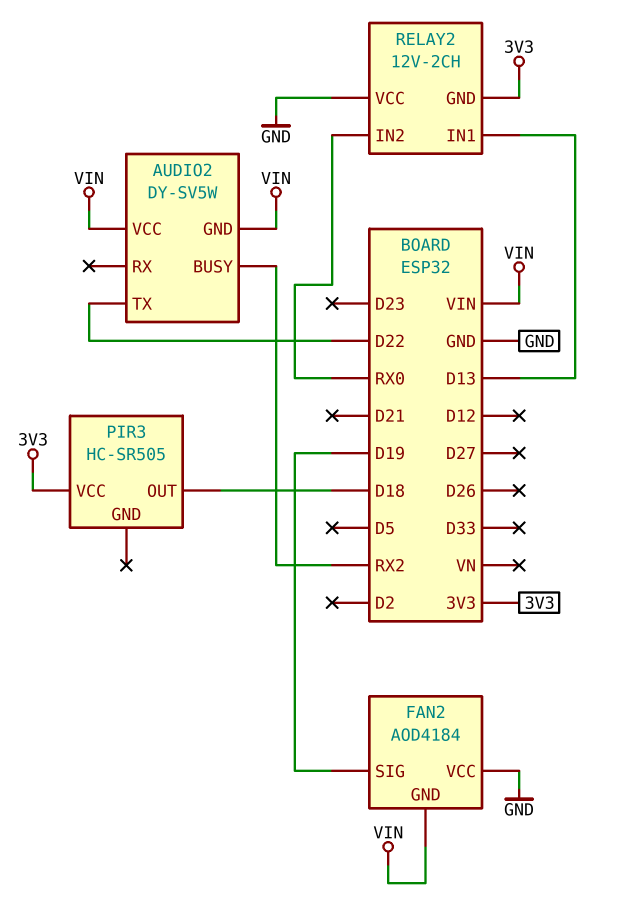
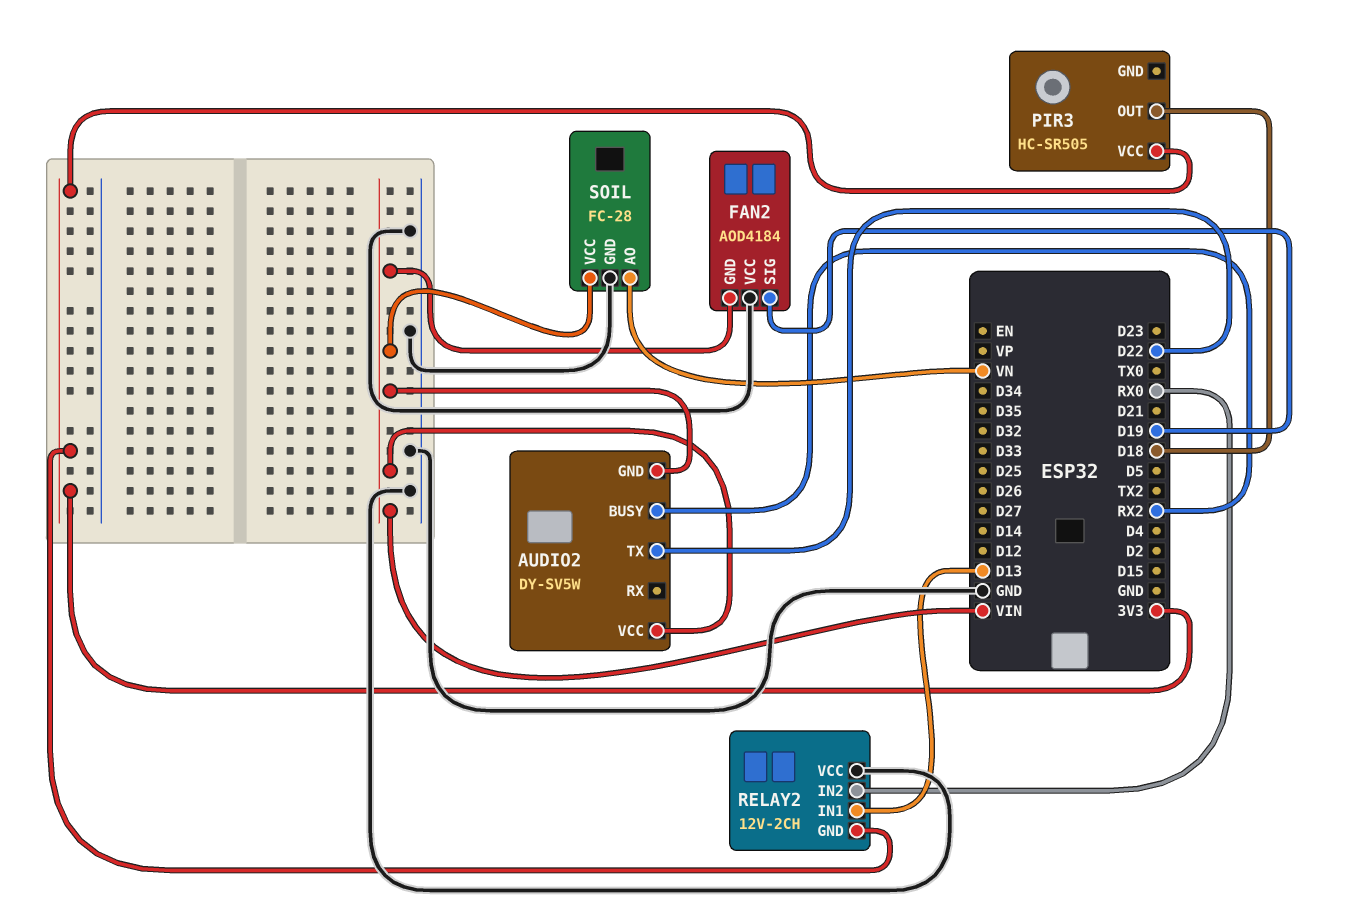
SOIL: none -> FC-28
SOIL pin AO: none -> VN
SOIL pin GND: none -> GND
SOIL pin VCC: none -> VIN

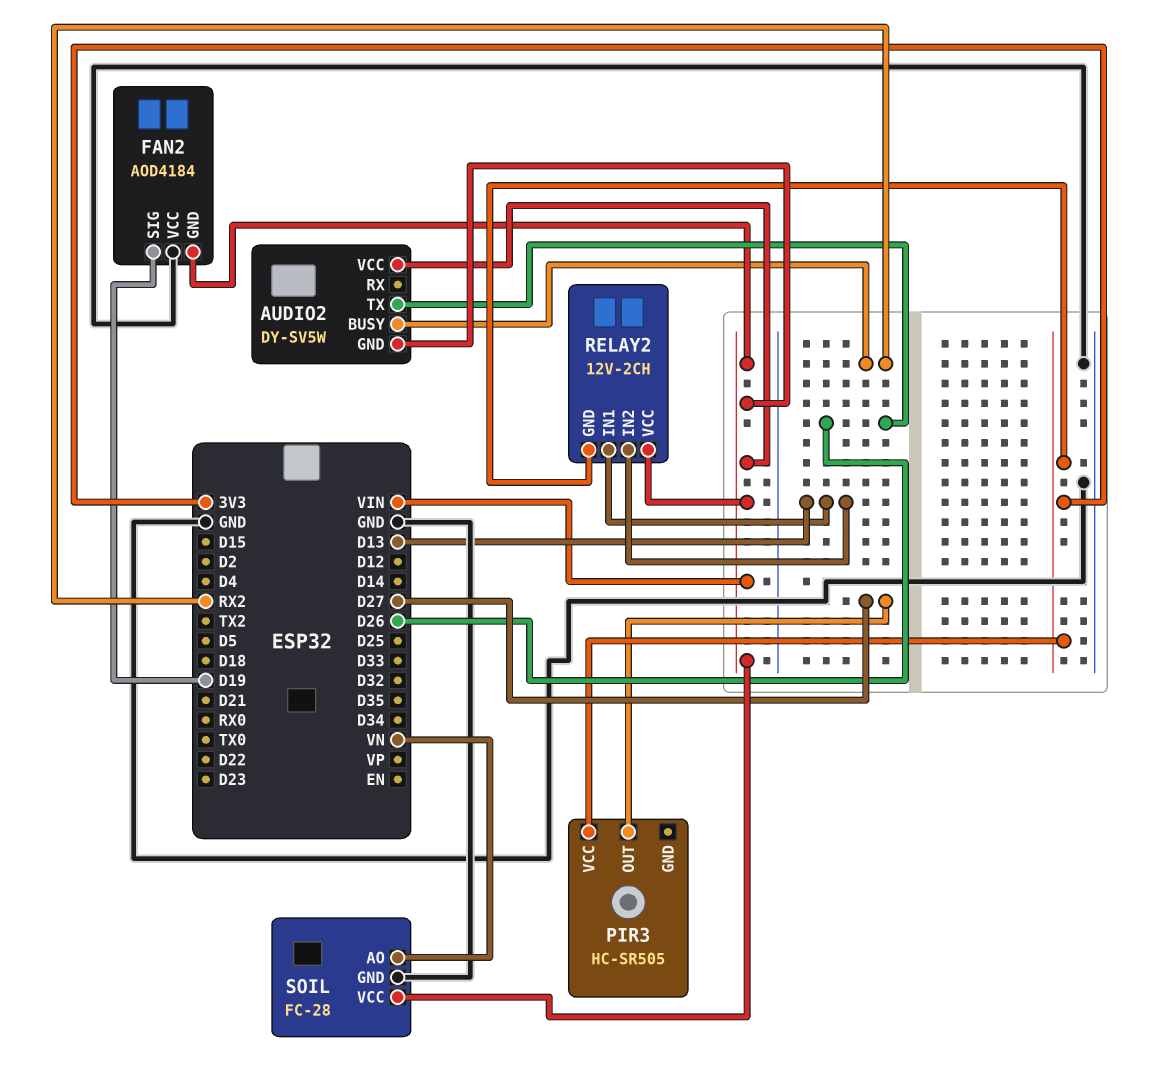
AUDIO2 pin TX: D22 -> D26
PIR3 pin OUT: D18 -> D27
RELAY2 pin IN2: RX0 -> D13
RELAY2 pin VCC: GND -> VIN

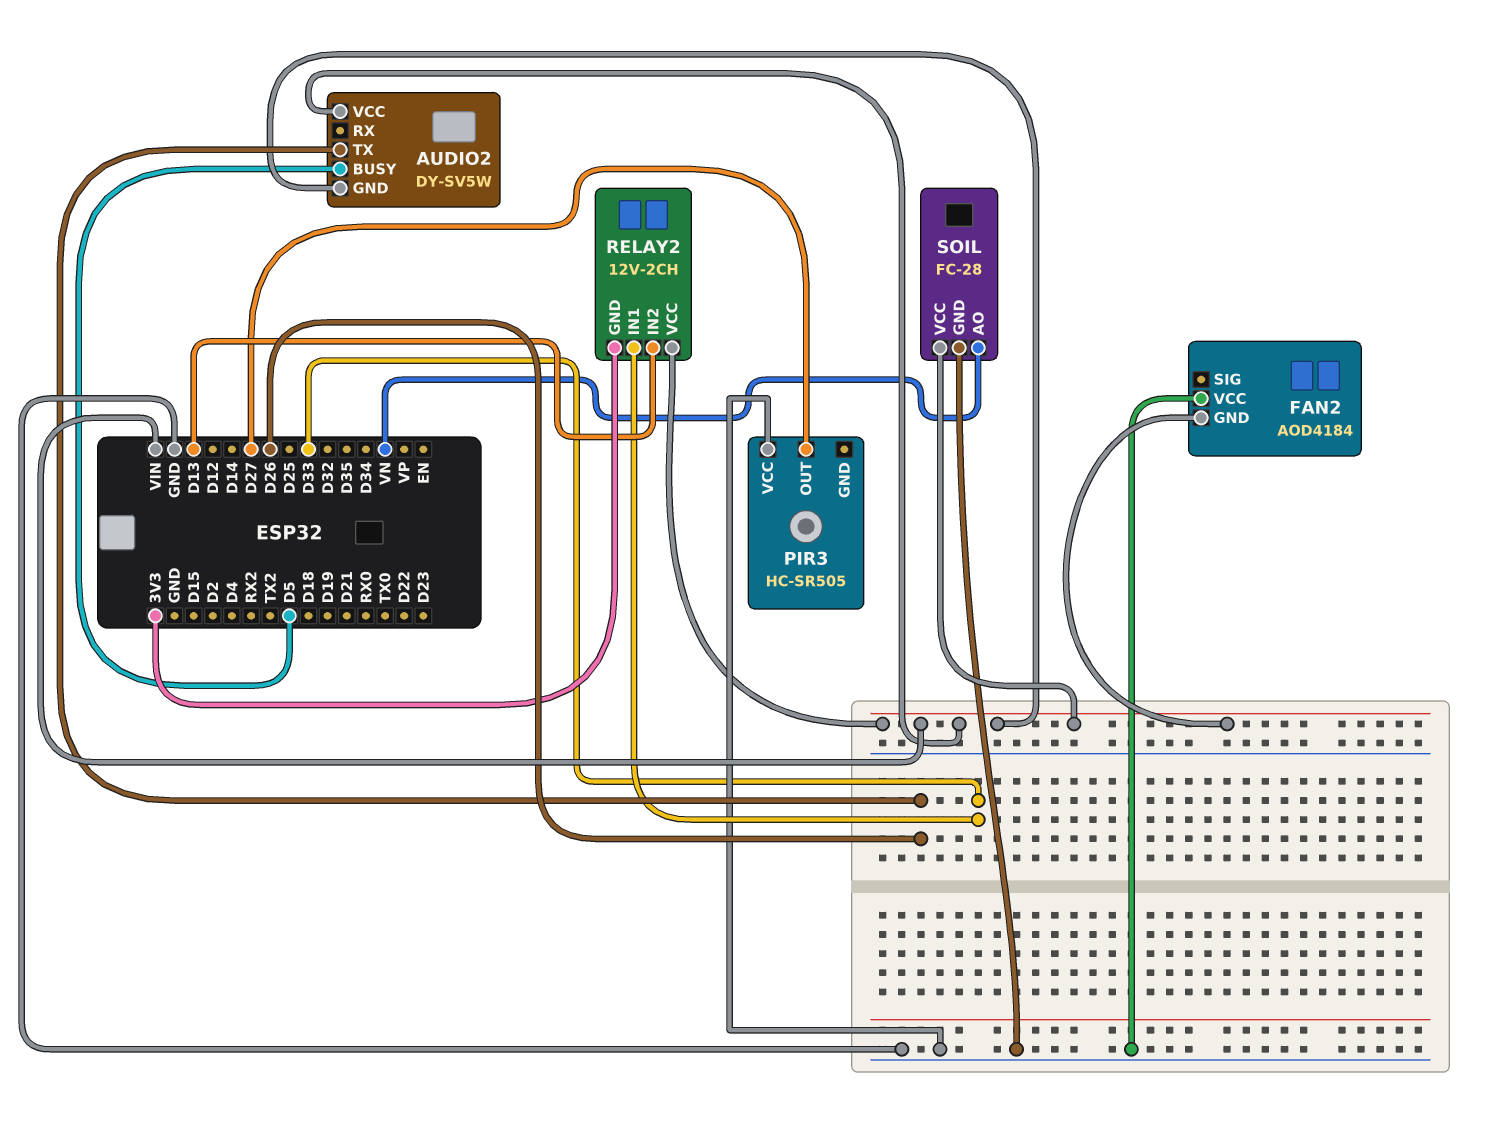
AUDIO2 pin BUSY: RX2 -> D5
FAN2 pin SIG: D19 -> none
PIR3 pin VCC: 3V3 -> GND
RELAY2 pin IN1: D13 -> D33

